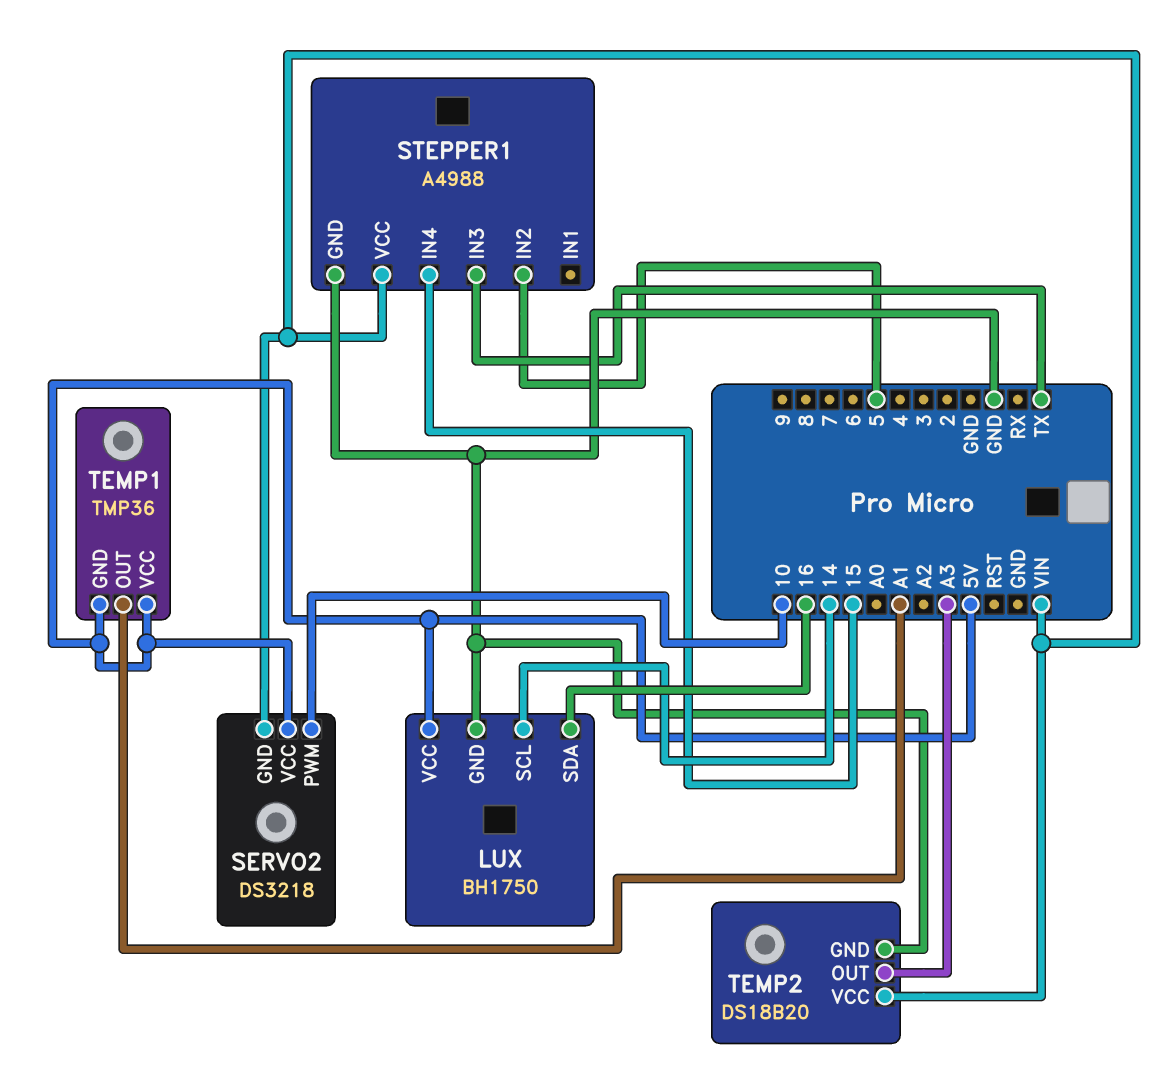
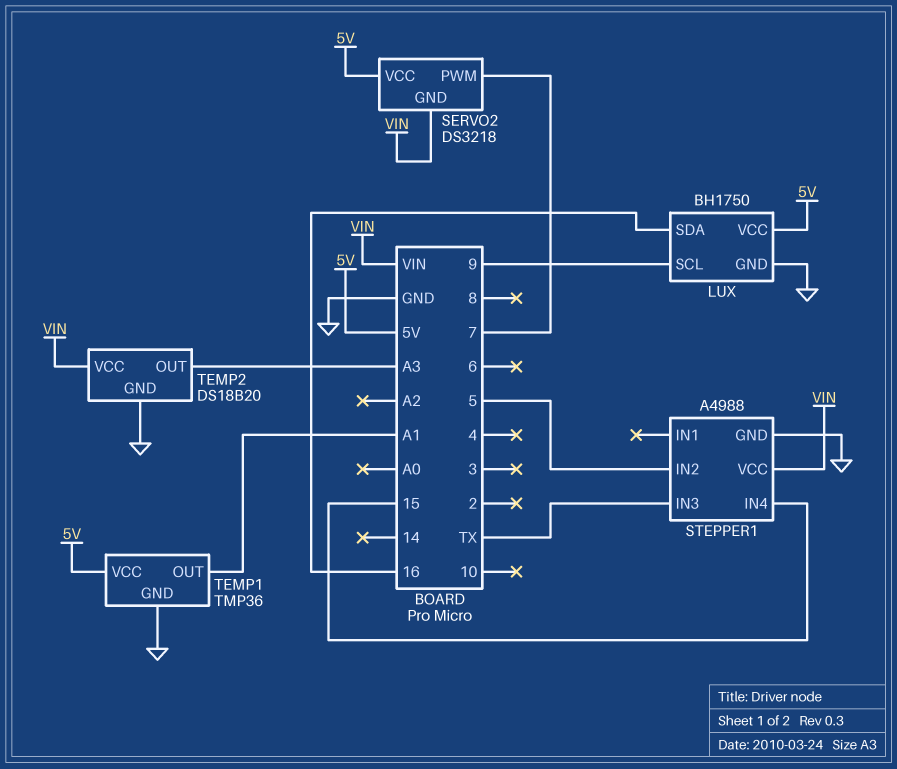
LUX pin SCL: 14 -> 9
SERVO2 pin PWM: 10 -> 7
TEMP1 pin GND: 5V -> GND

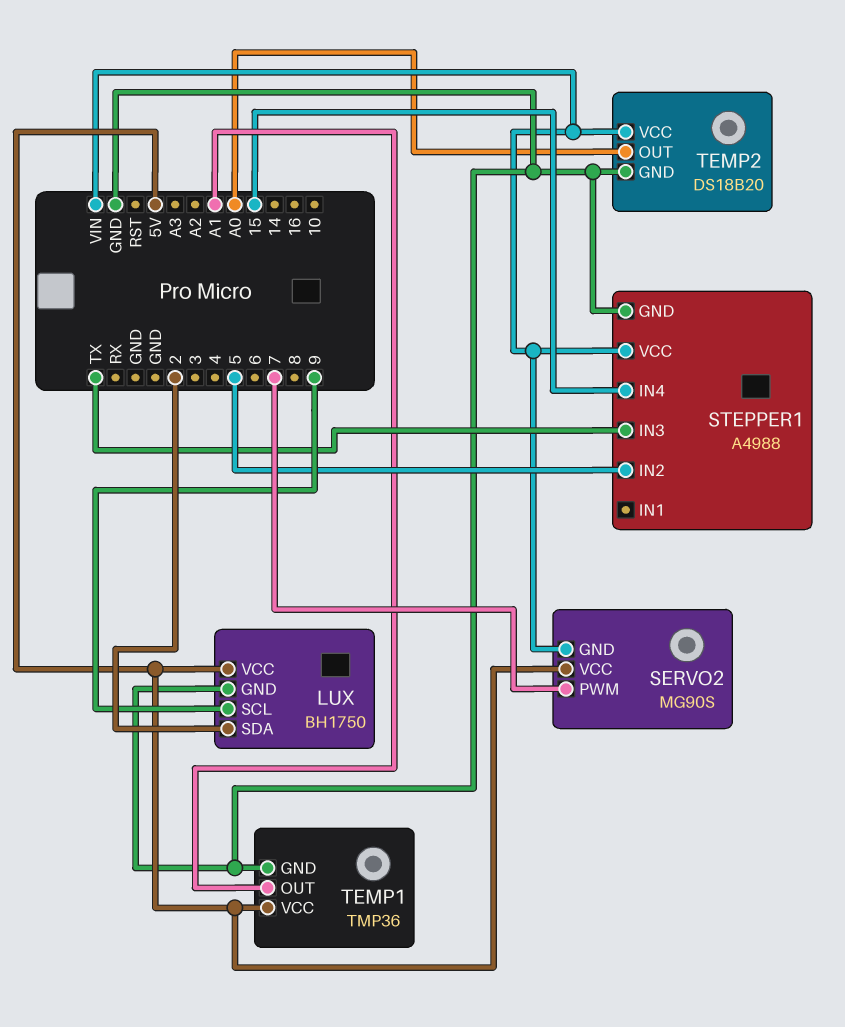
LUX pin SDA: 16 -> 2
SERVO2: DS3218 -> MG90S
TEMP2 pin OUT: A3 -> A0

